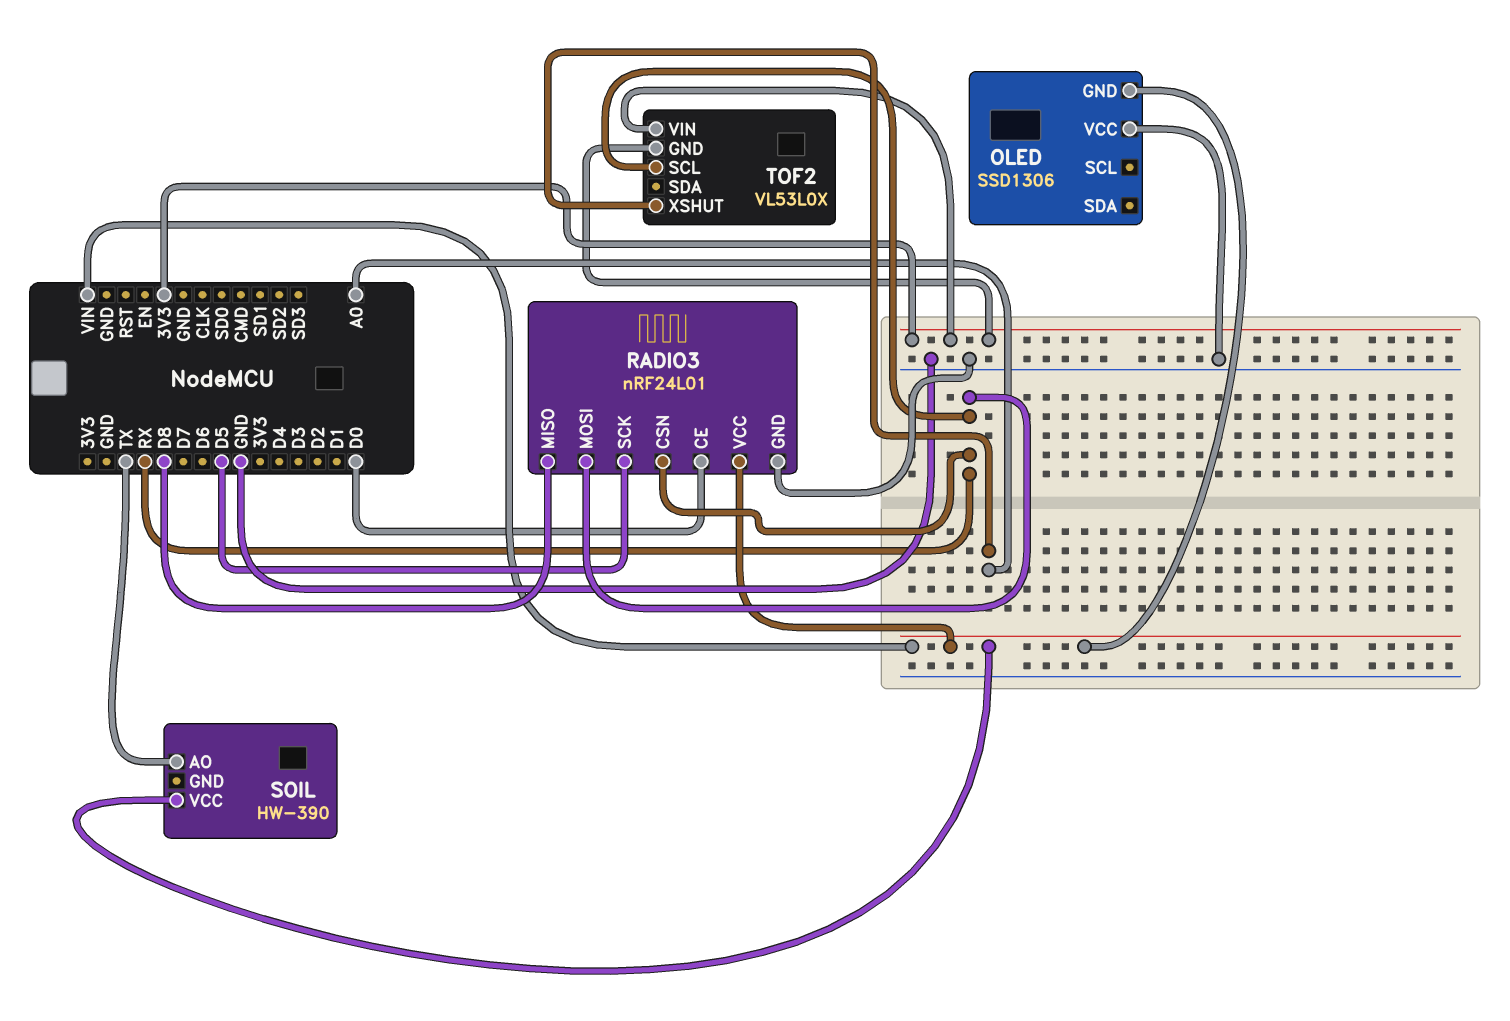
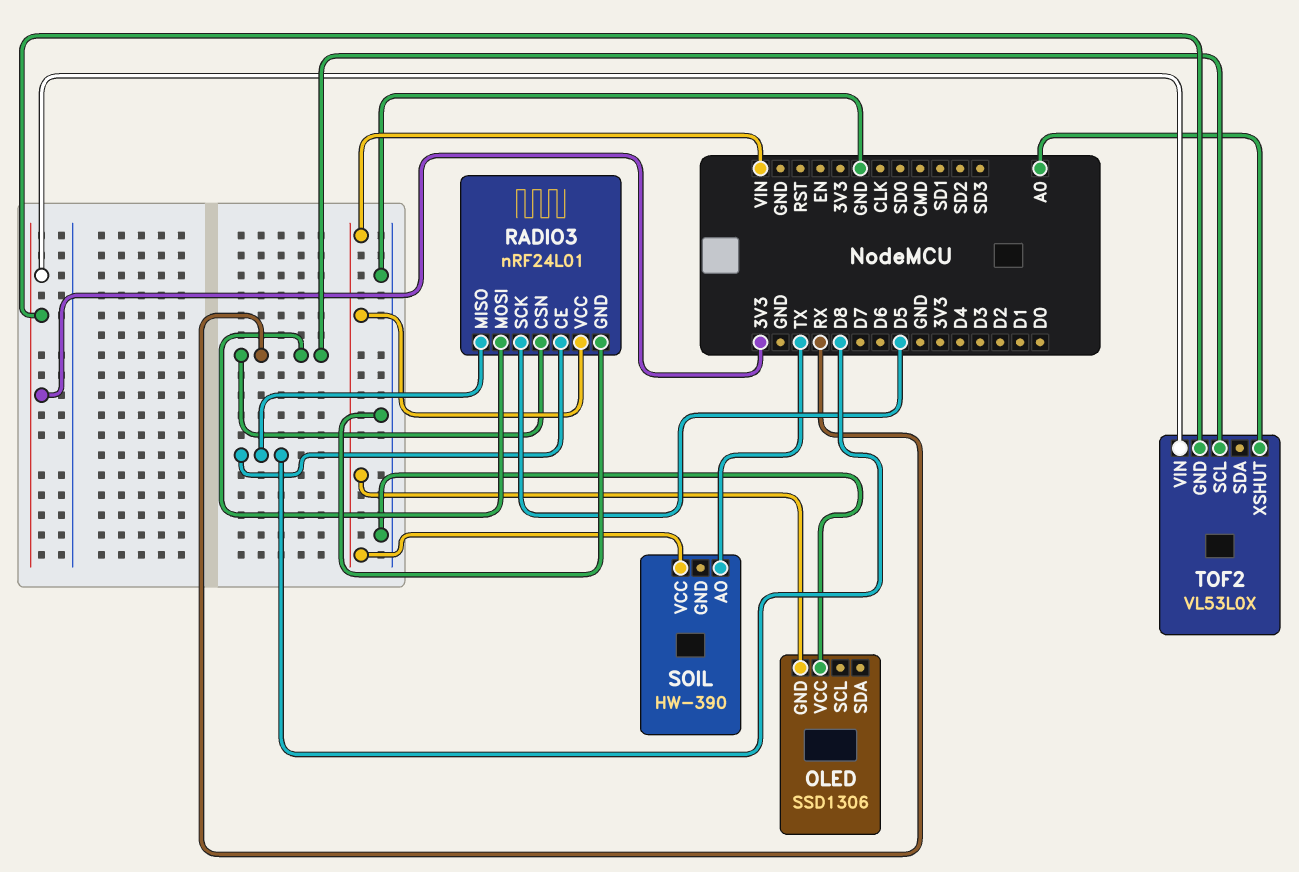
RADIO3 pin CE: D0 -> D8

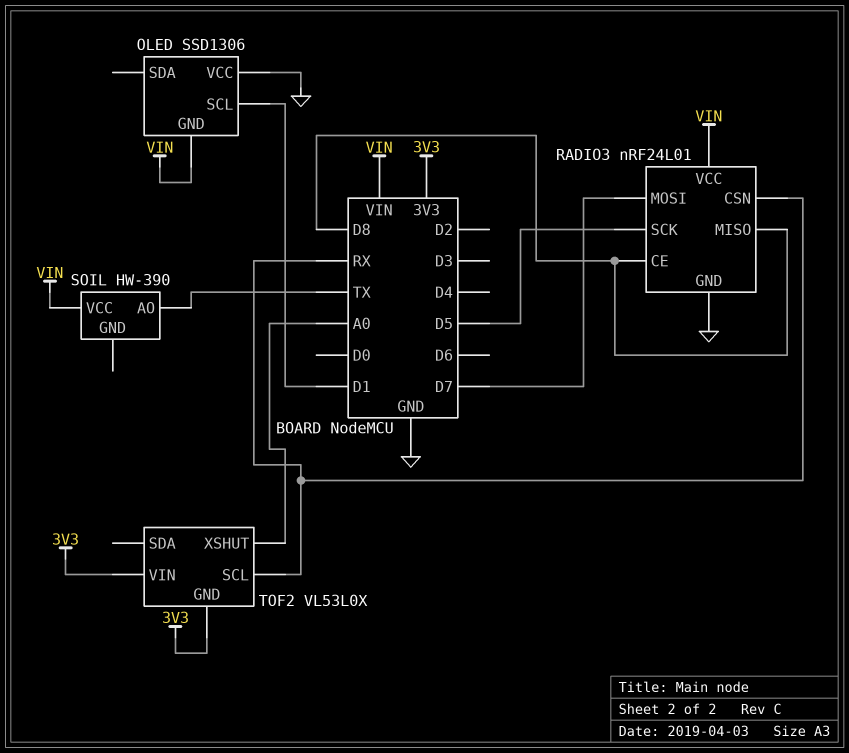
OLED pin SCL: none -> D1
RADIO3 pin MOSI: RX -> D7

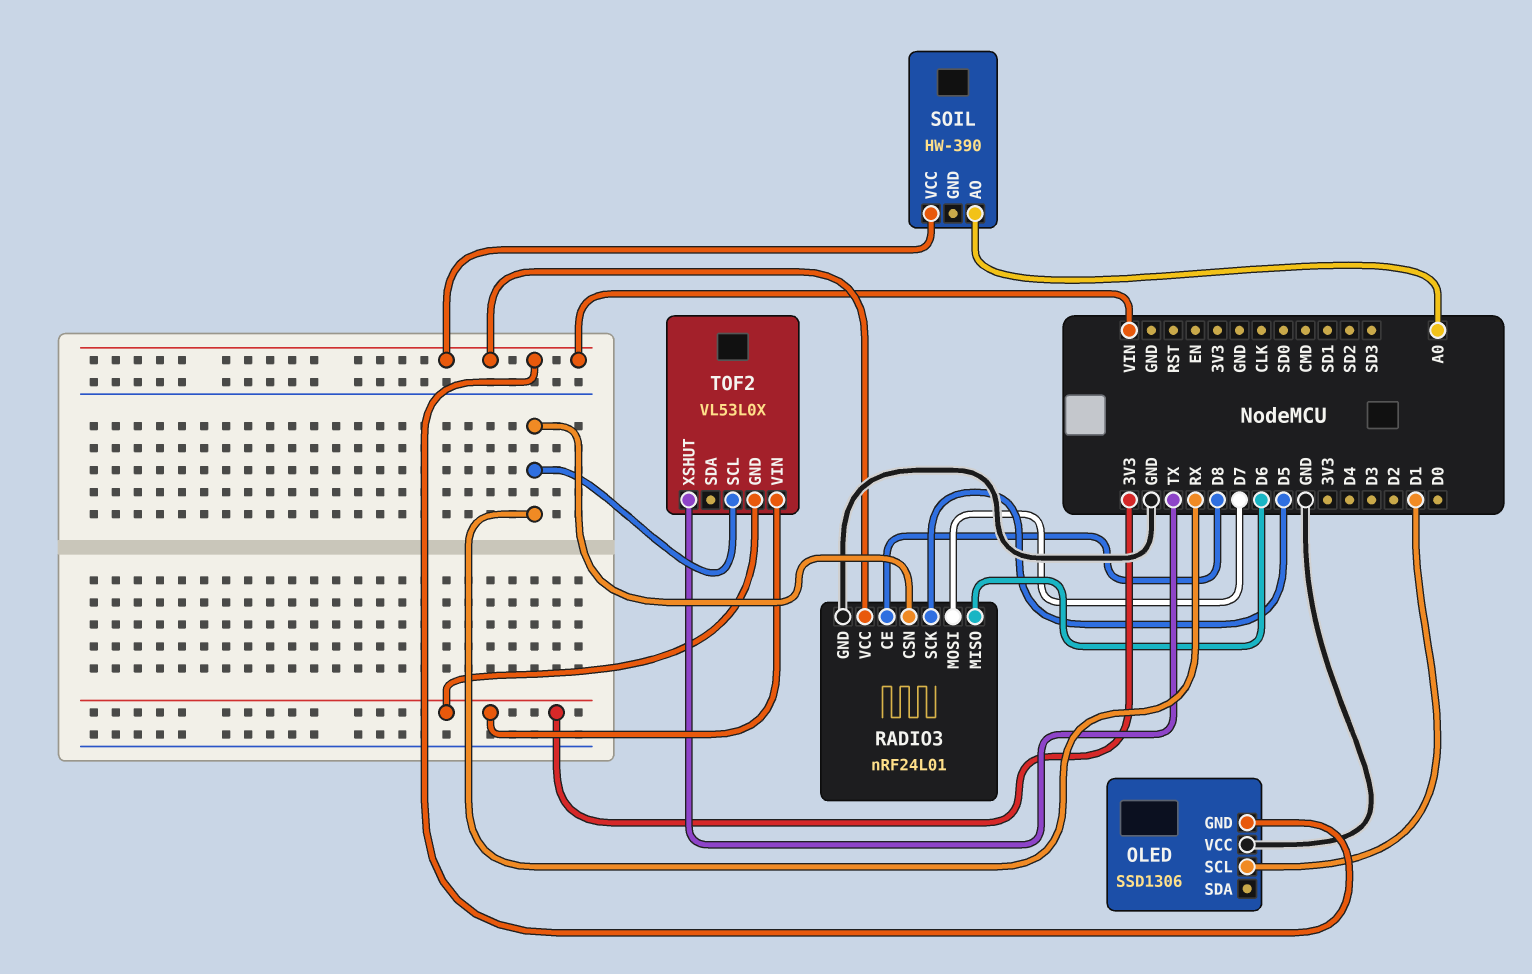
RADIO3 pin MISO: D8 -> D6
SOIL pin AO: TX -> A0
TOF2 pin XSHUT: A0 -> TX

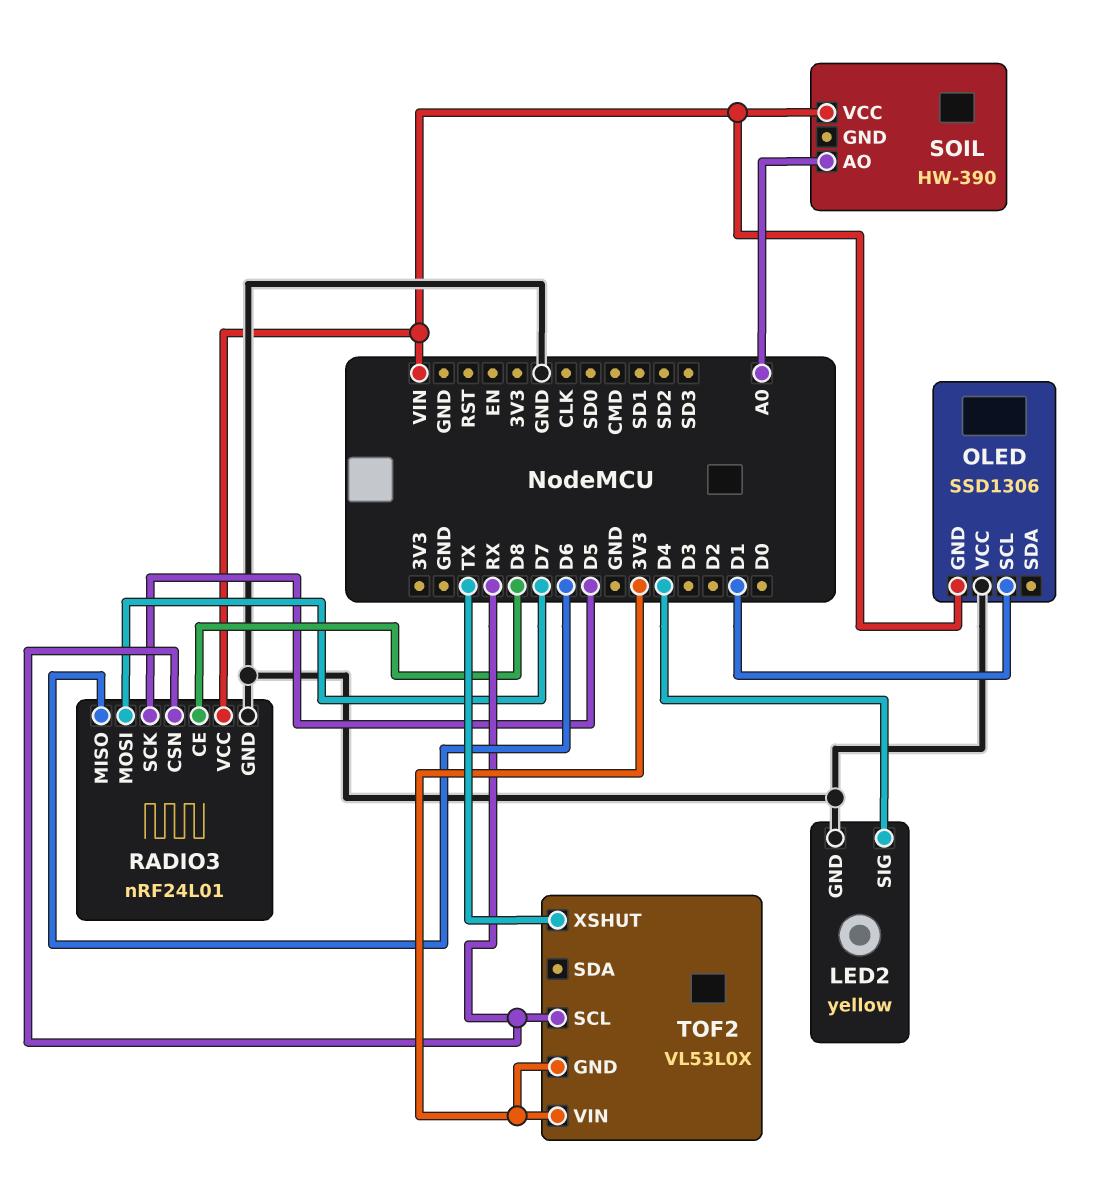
LED2: none -> yellow
LED2 pin GND: none -> GND
LED2 pin SIG: none -> D4

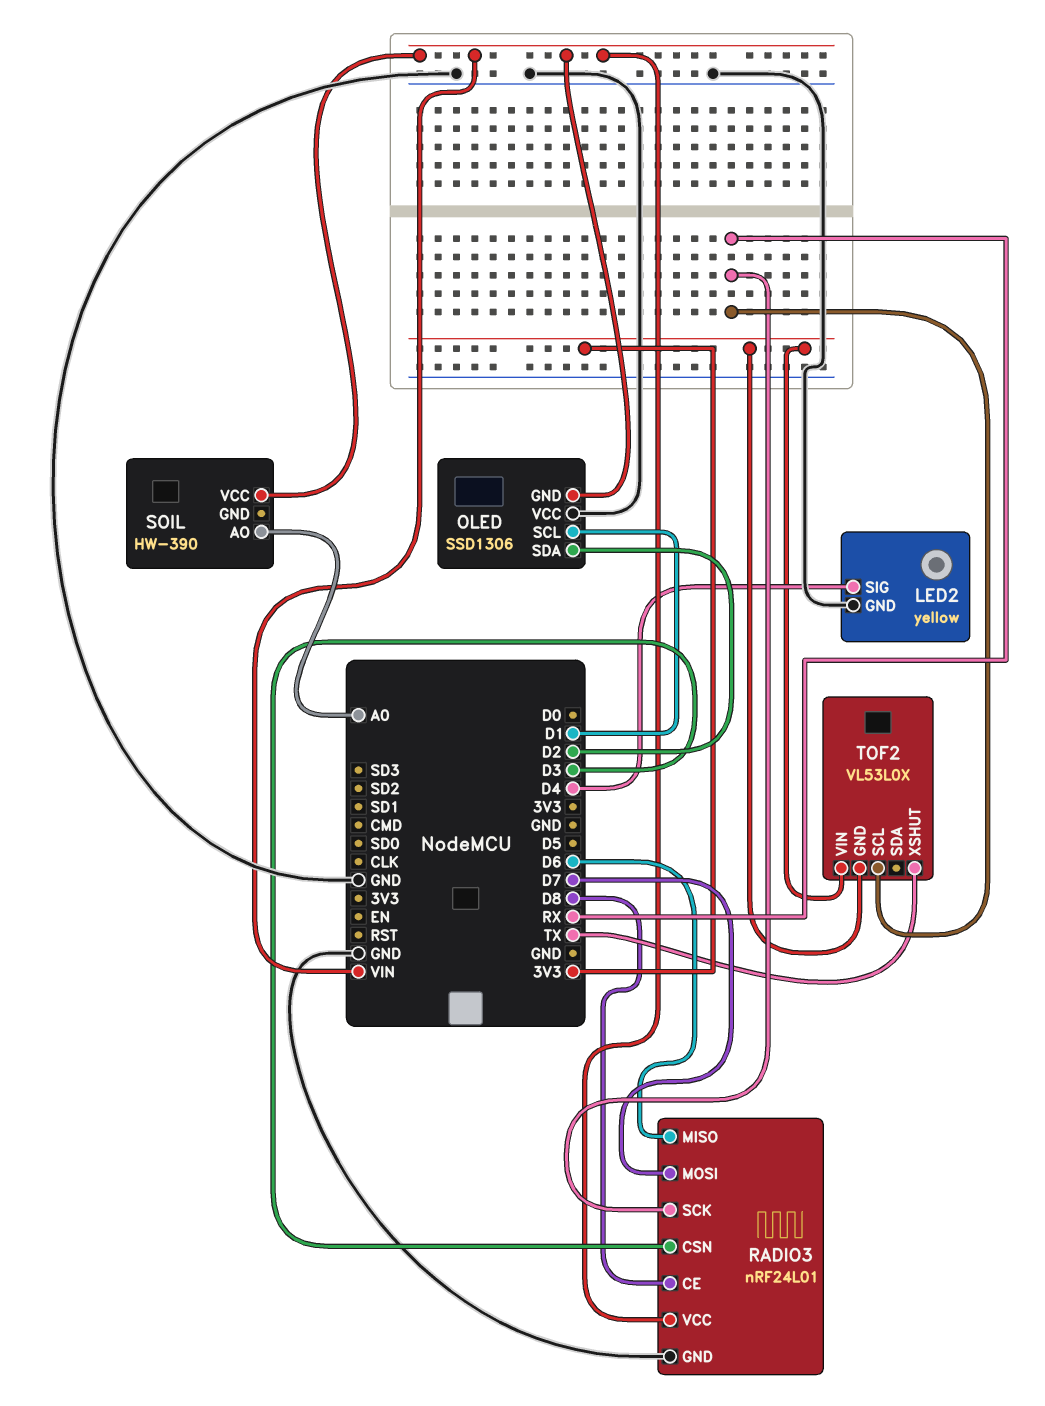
OLED pin SDA: none -> D2
RADIO3 pin CSN: RX -> D3
RADIO3 pin SCK: D5 -> RX

